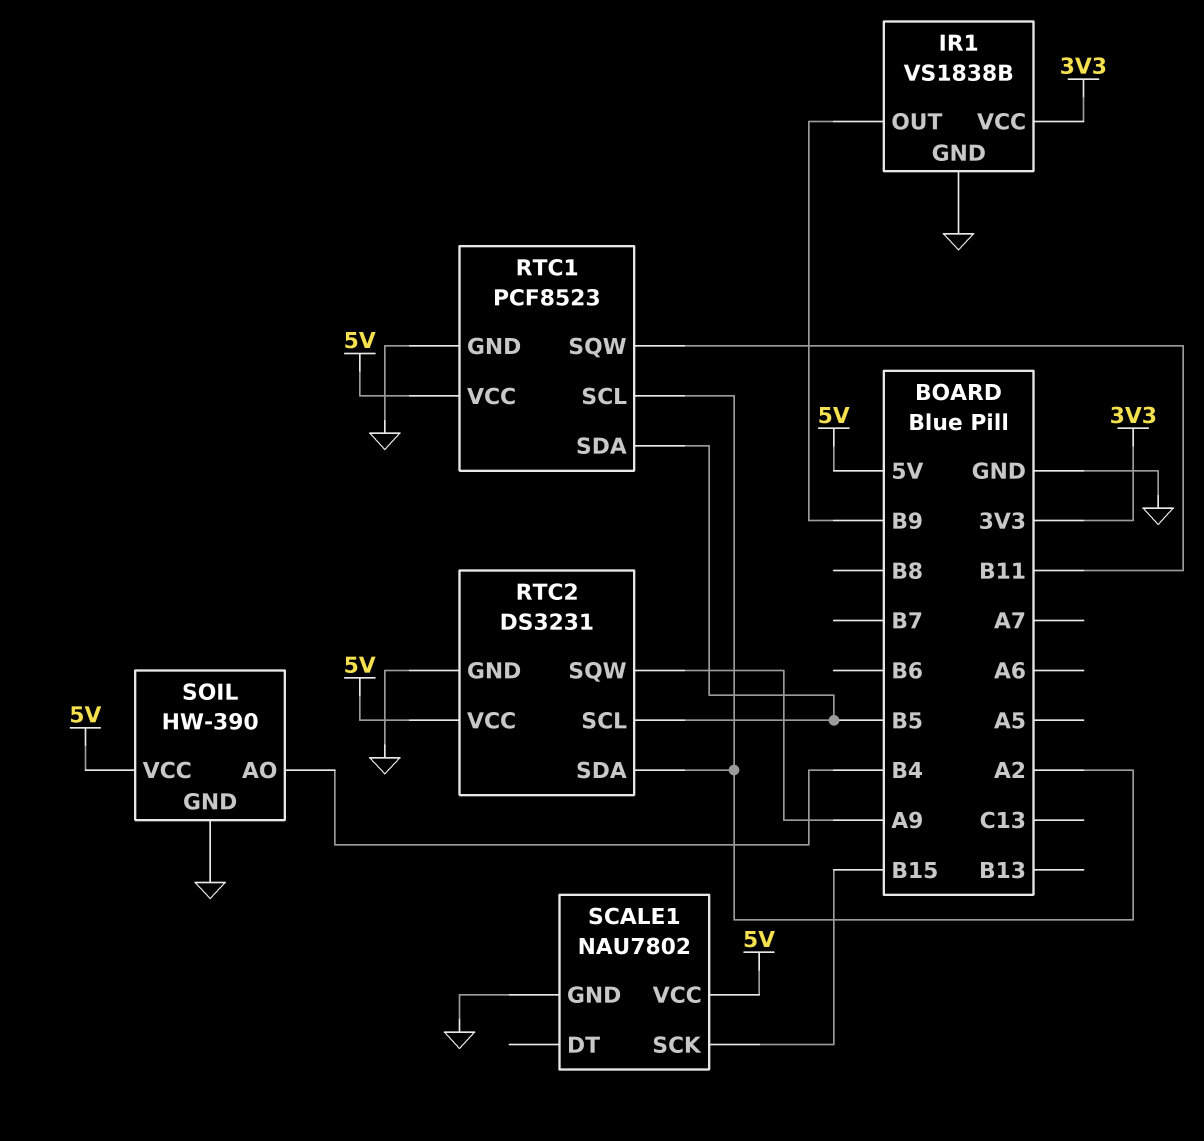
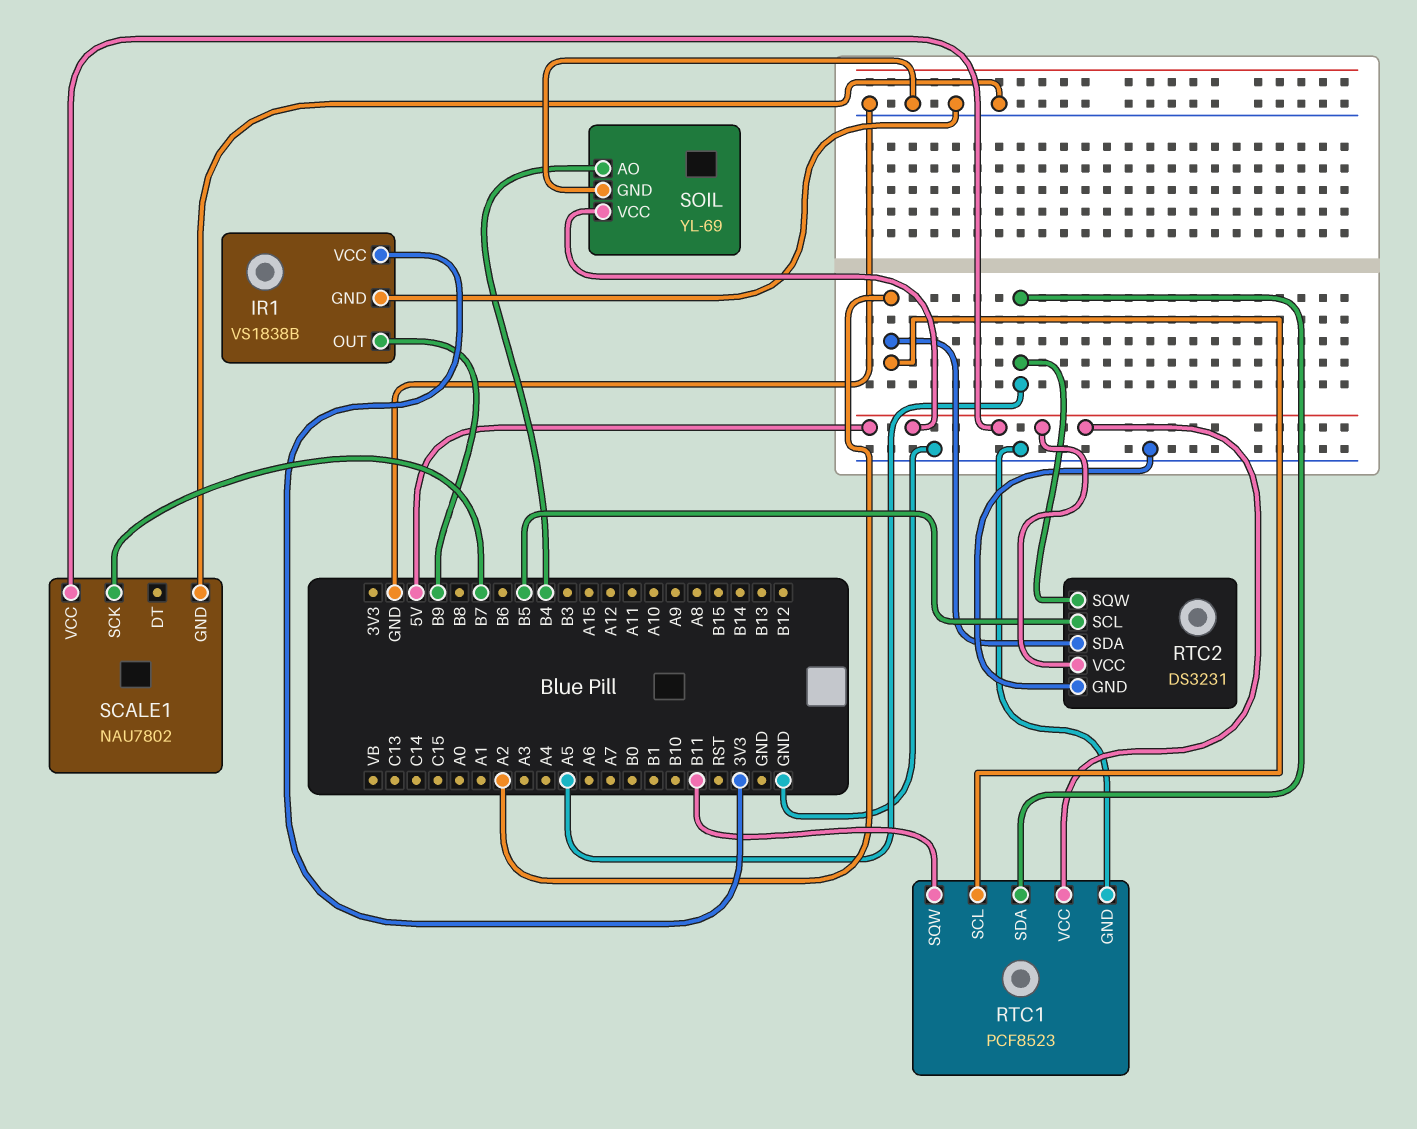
RTC1 pin SDA: B5 -> A5
RTC2 pin SQW: A9 -> A5
SCALE1 pin SCK: B15 -> B7
SOIL: HW-390 -> YL-69

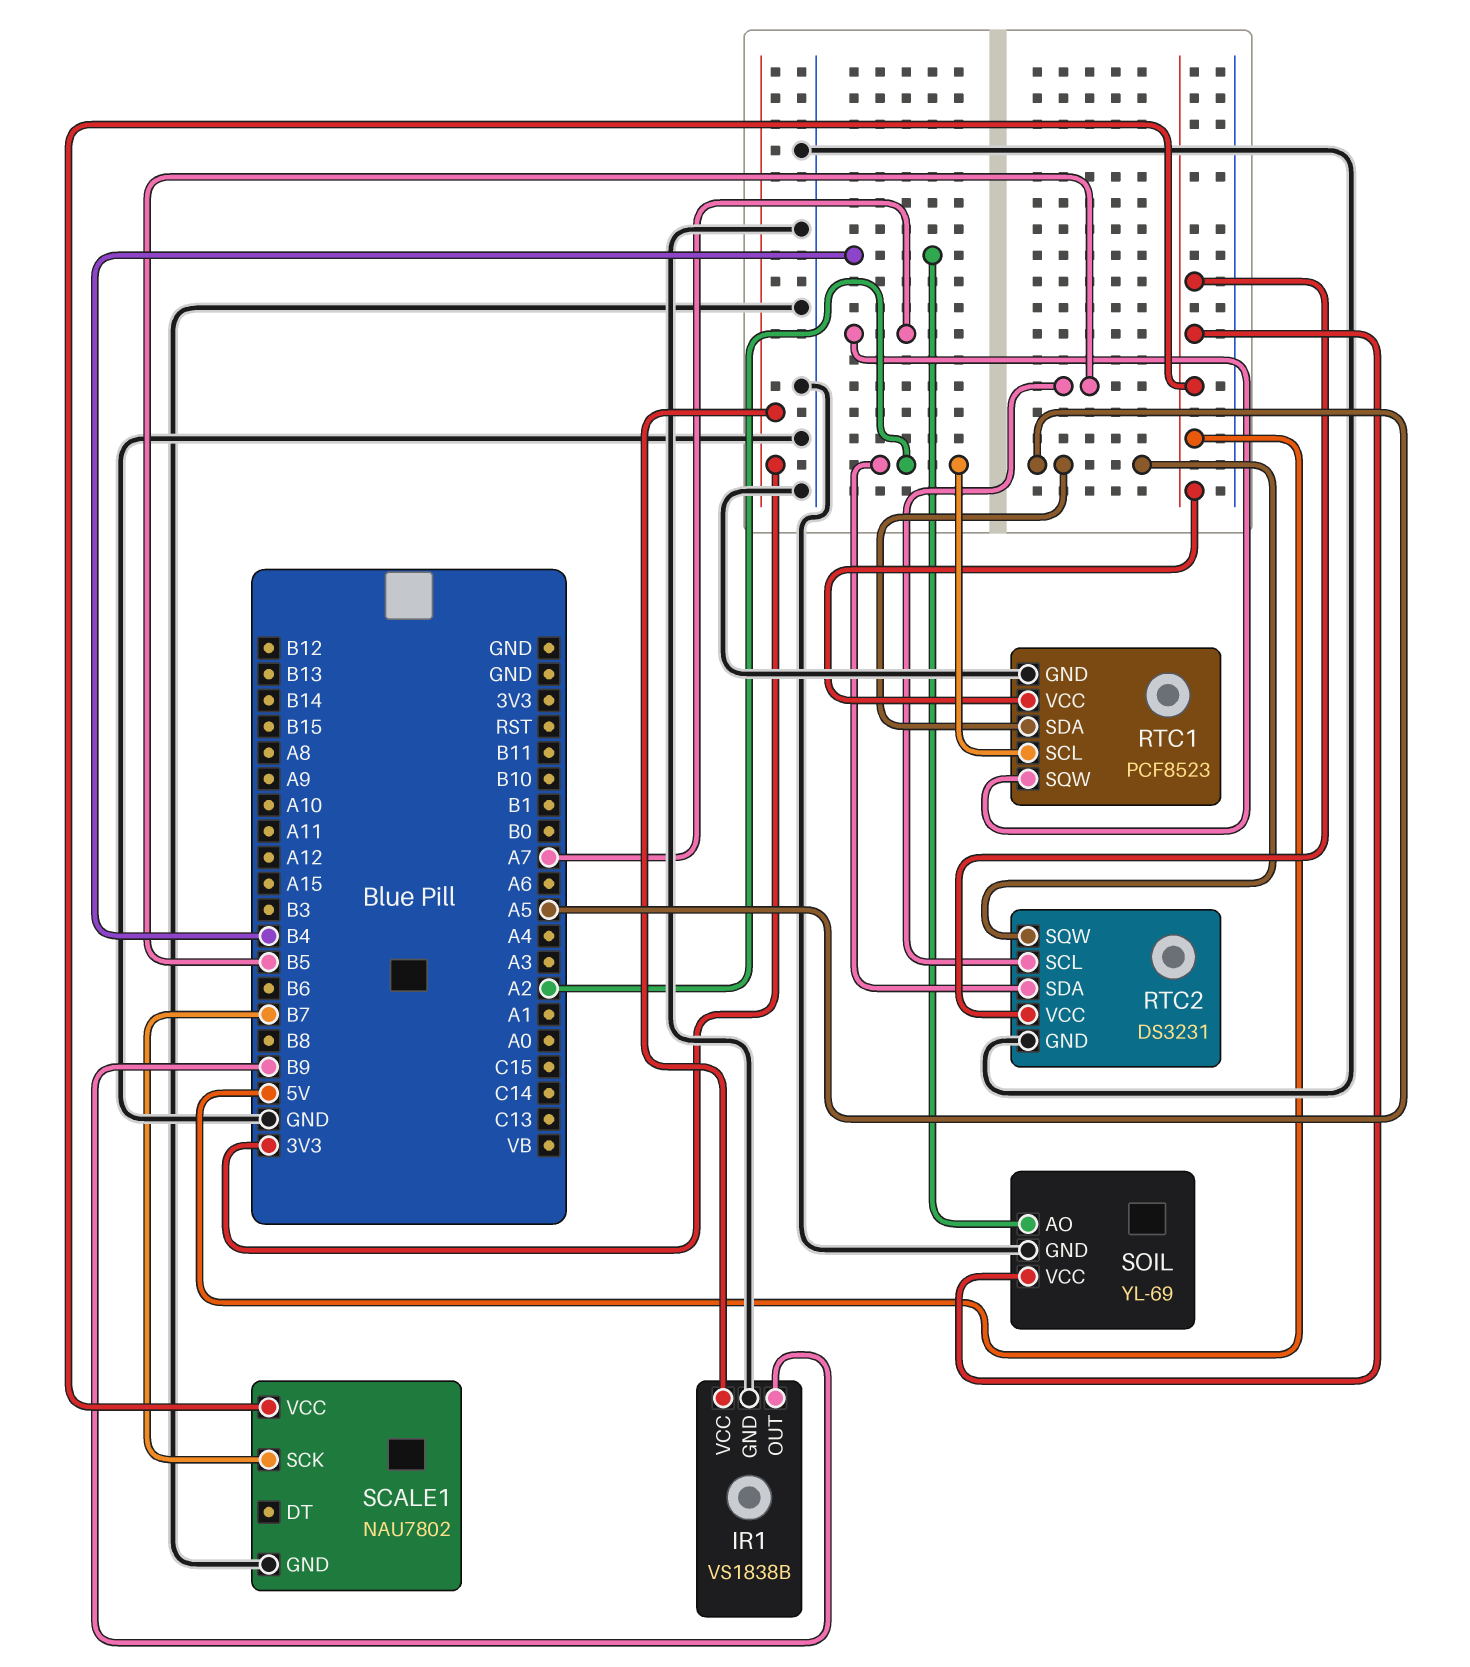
RTC1 pin SQW: B11 -> A7

